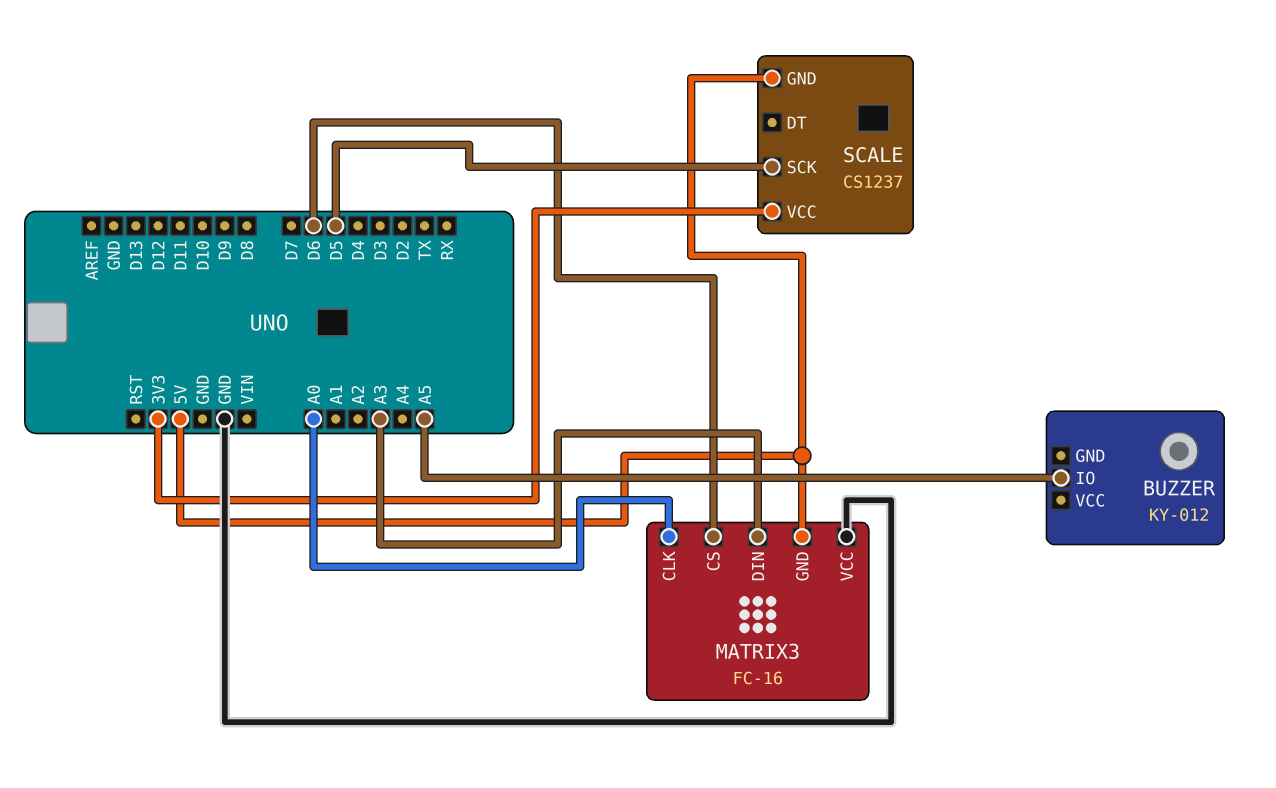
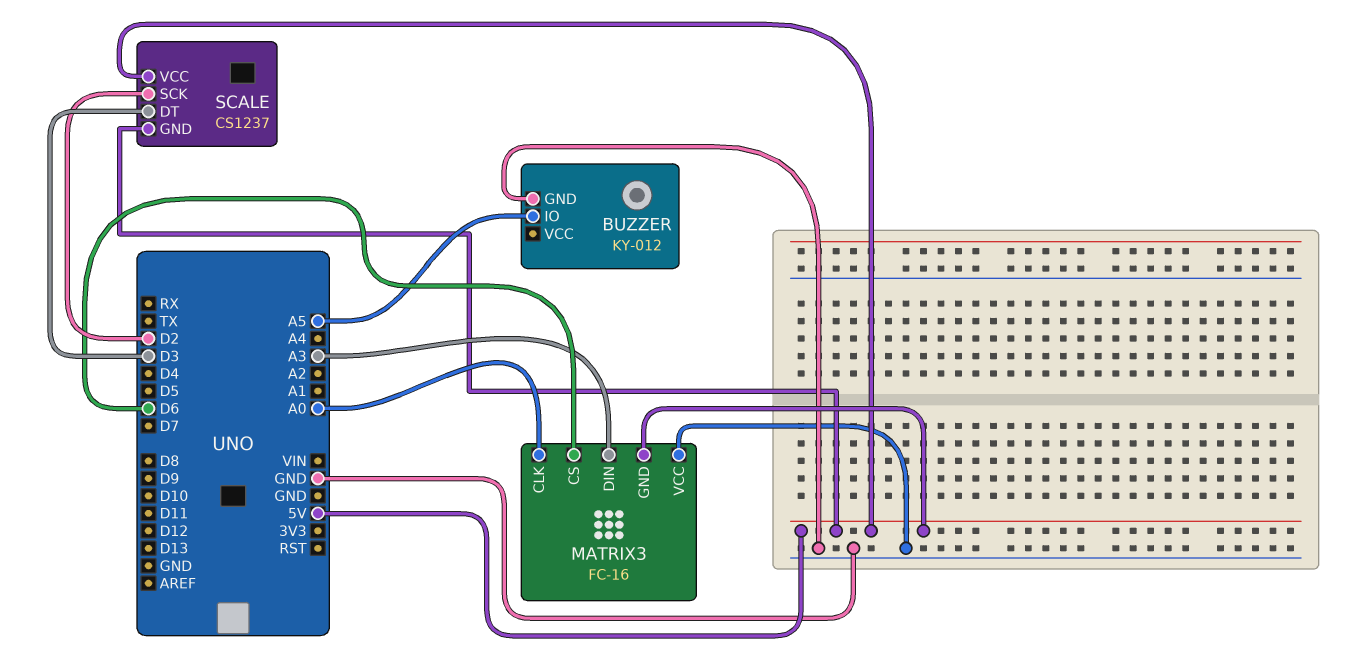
BUZZER pin GND: none -> GND
SCALE pin DT: none -> D3
SCALE pin SCK: D5 -> D2
SCALE pin VCC: 3V3 -> 5V

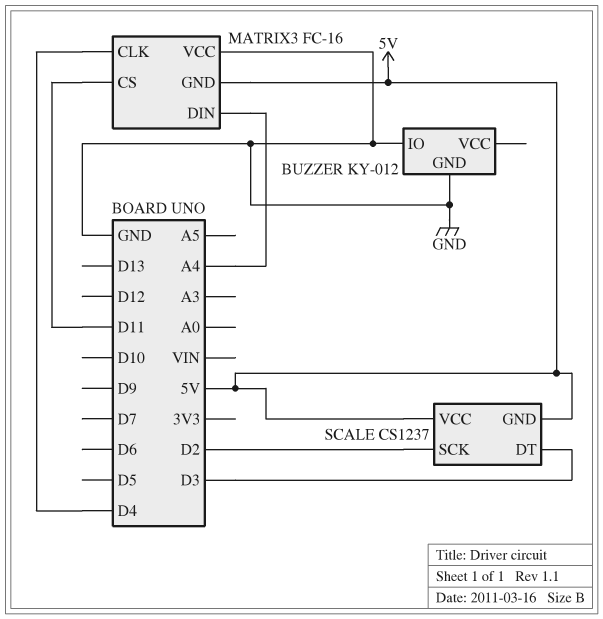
BUZZER pin IO: A5 -> GND
MATRIX3 pin CLK: A0 -> D4
MATRIX3 pin CS: D6 -> D11
MATRIX3 pin DIN: A3 -> A4

